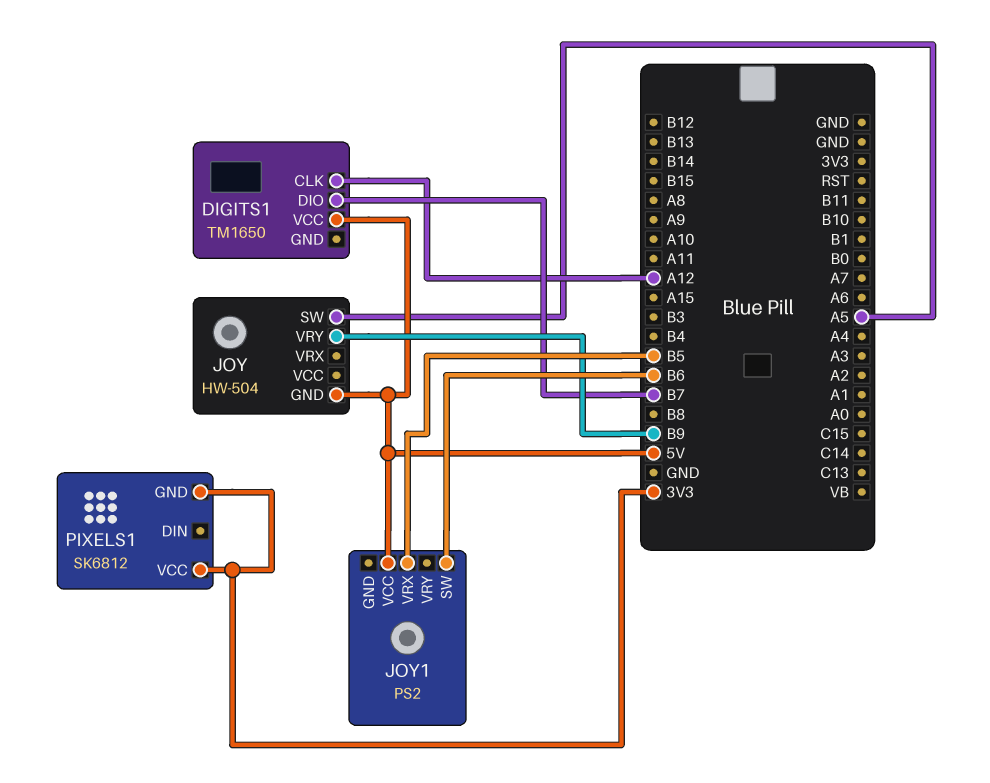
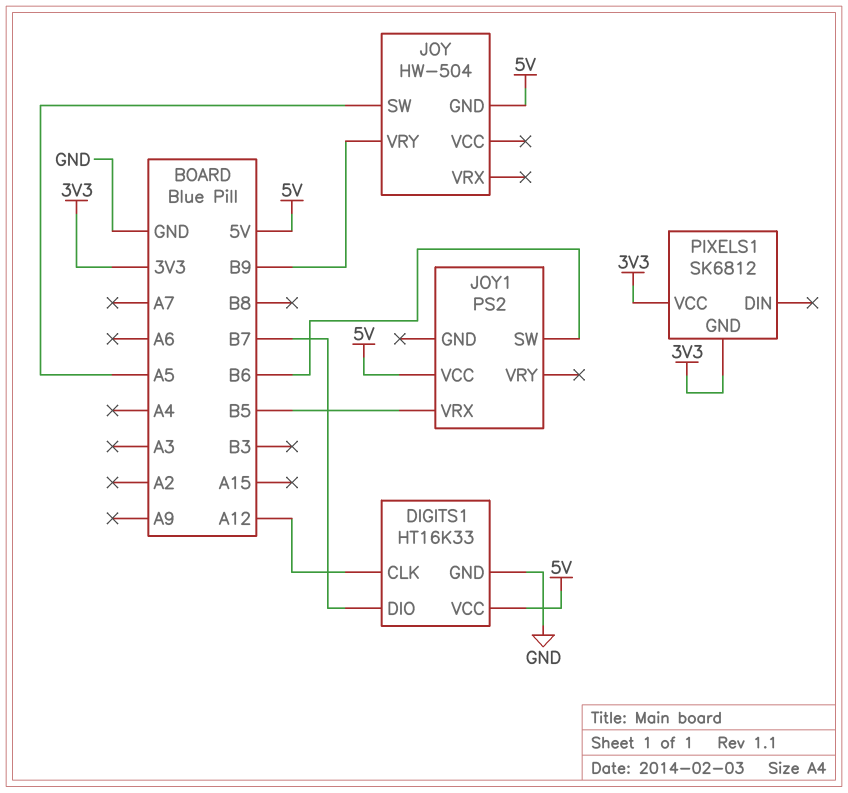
DIGITS1: TM1650 -> HT16K33
DIGITS1 pin GND: none -> GND

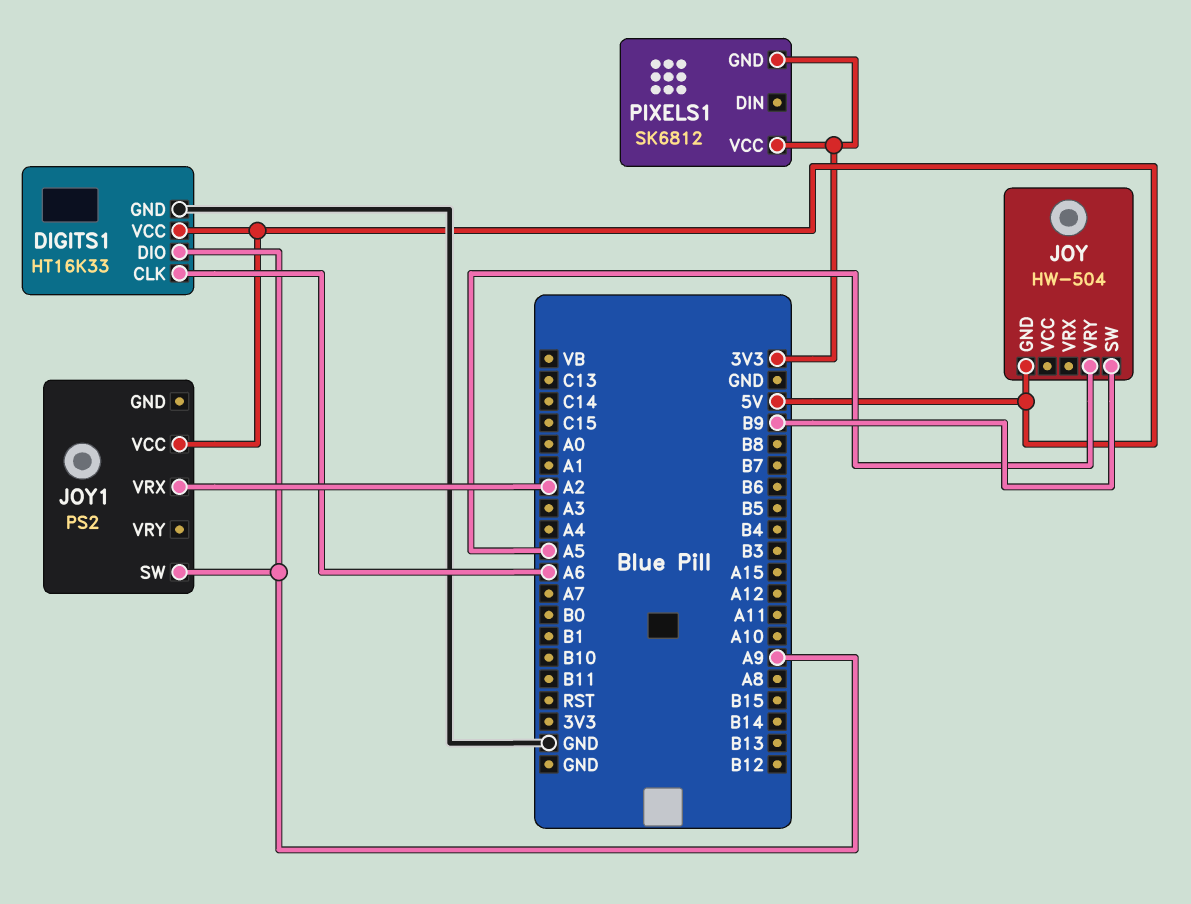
DIGITS1 pin CLK: A12 -> A6
DIGITS1 pin DIO: B7 -> A9
JOY pin SW: A5 -> B9
JOY pin VRY: B9 -> A5
JOY1 pin SW: B6 -> A9
JOY1 pin VRX: B5 -> A2

